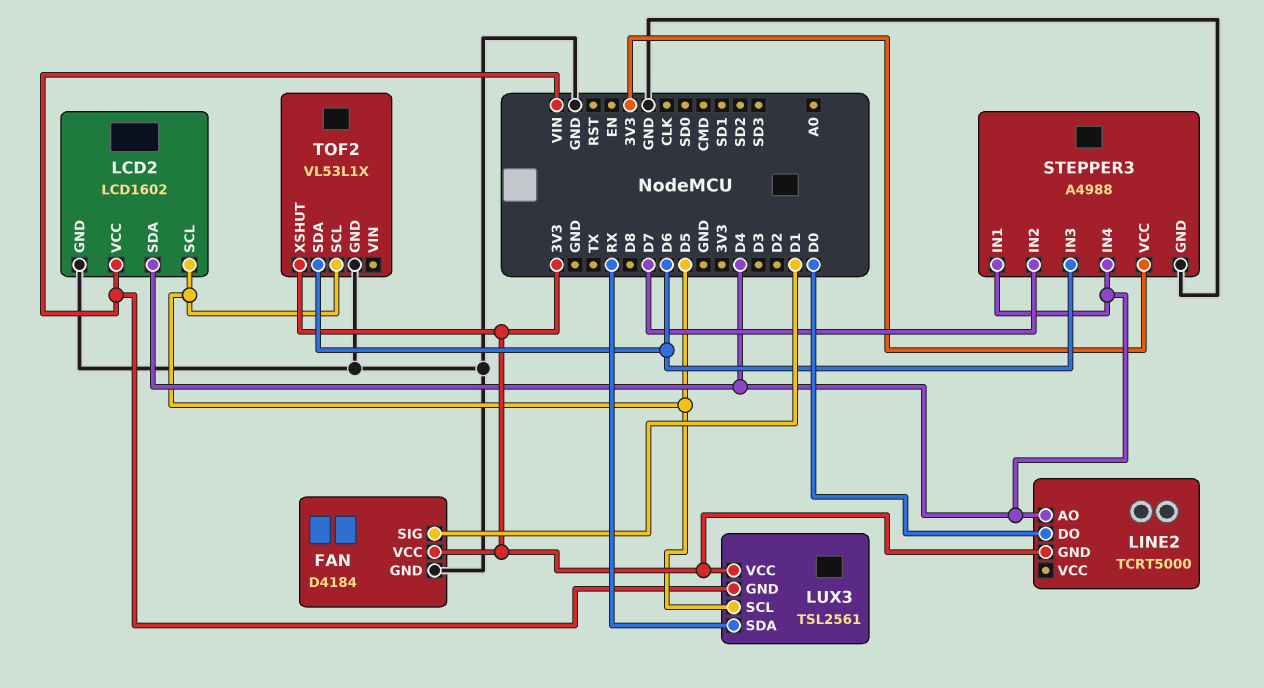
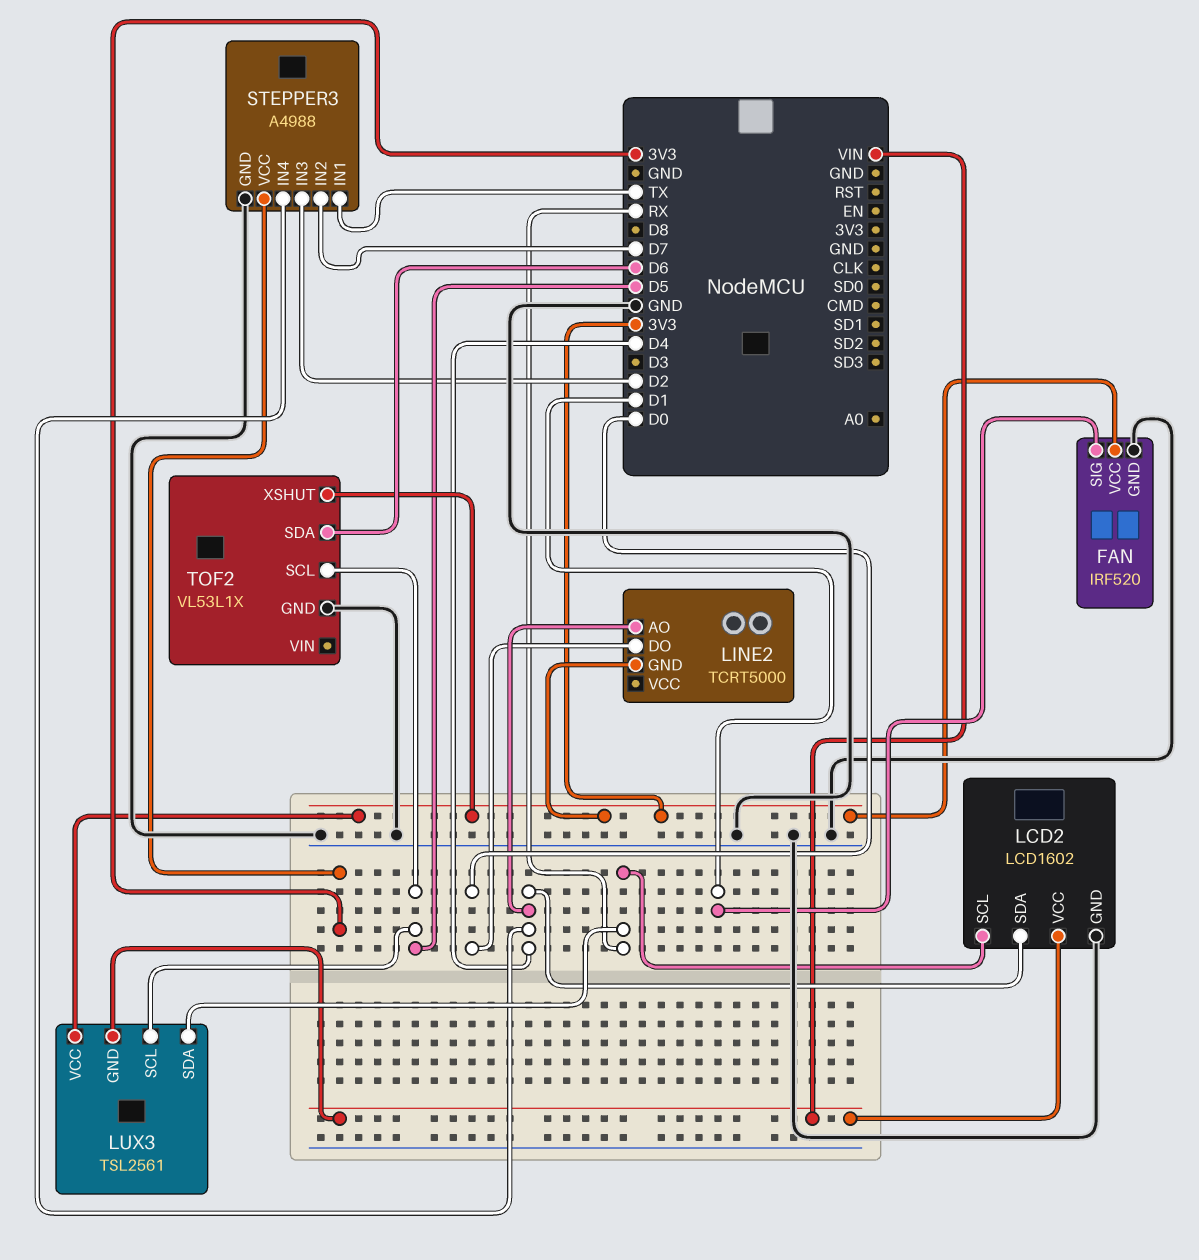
FAN: D4184 -> IRF520
LCD2 pin SCL: D5 -> RX
STEPPER3 pin IN1: D4 -> TX
STEPPER3 pin IN3: D6 -> D2

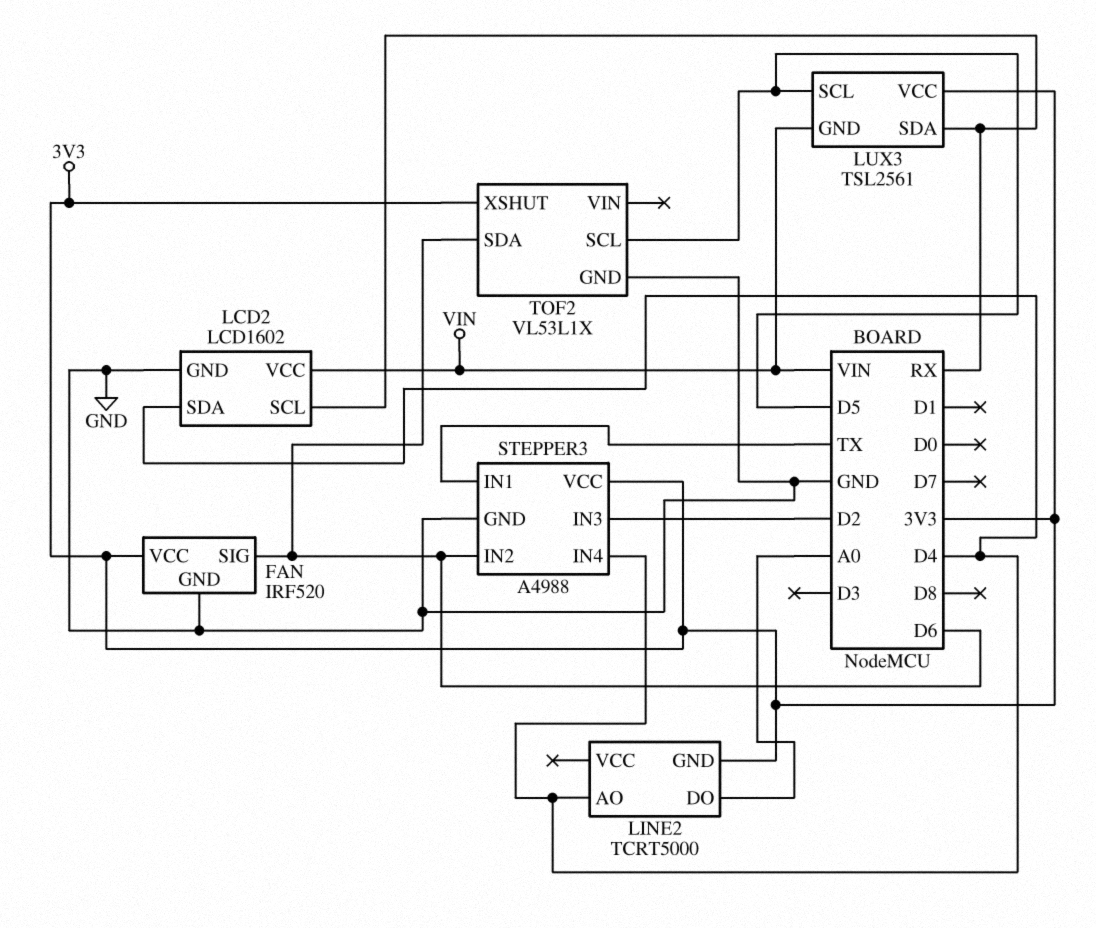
FAN pin SIG: D1 -> D6
LINE2 pin DO: D0 -> A0
STEPPER3 pin IN2: D7 -> D6

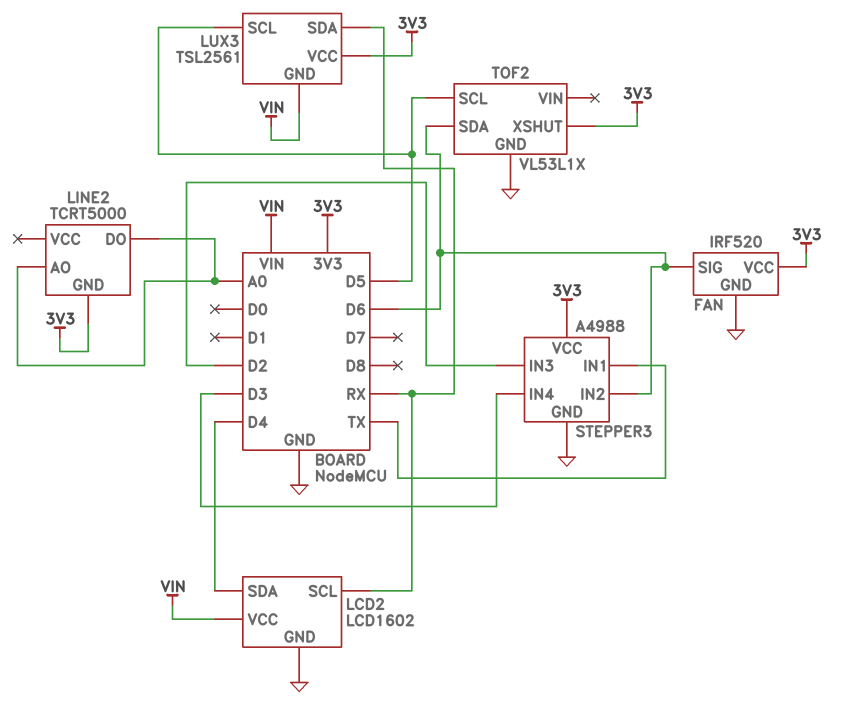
LINE2 pin AO: D4 -> A0
STEPPER3 pin IN4: D4 -> D3

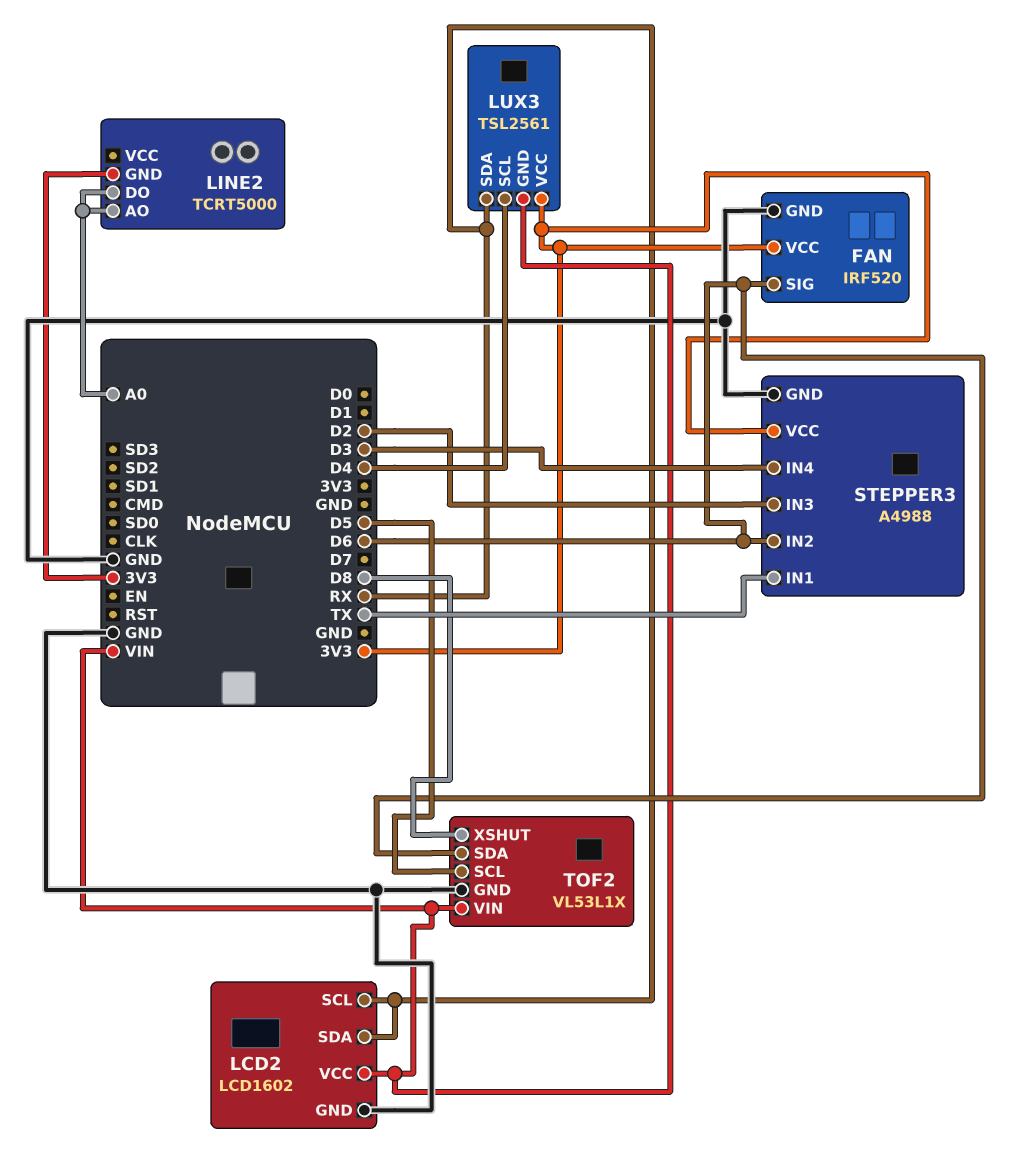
LCD2 pin SDA: D4 -> RX
LUX3 pin SCL: D5 -> D4
TOF2 pin VIN: none -> VIN
TOF2 pin XSHUT: 3V3 -> D8

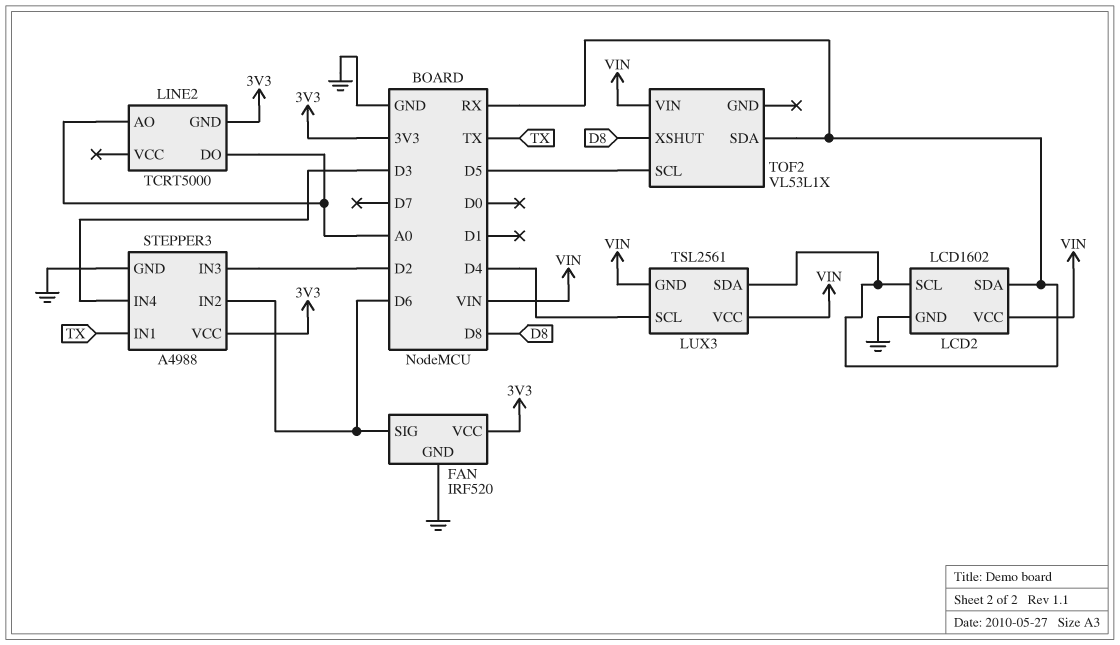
LUX3 pin VCC: 3V3 -> VIN
TOF2 pin GND: GND -> none
TOF2 pin SDA: D6 -> RX

